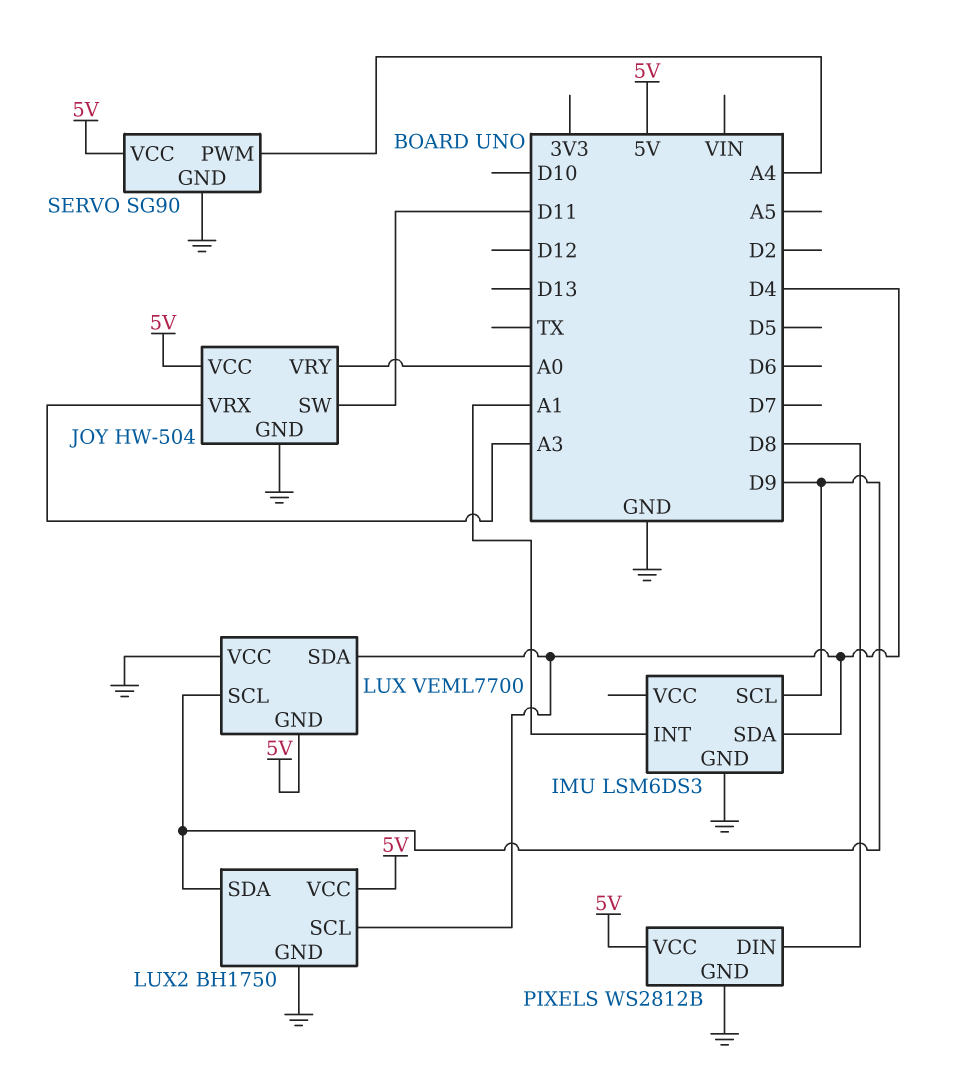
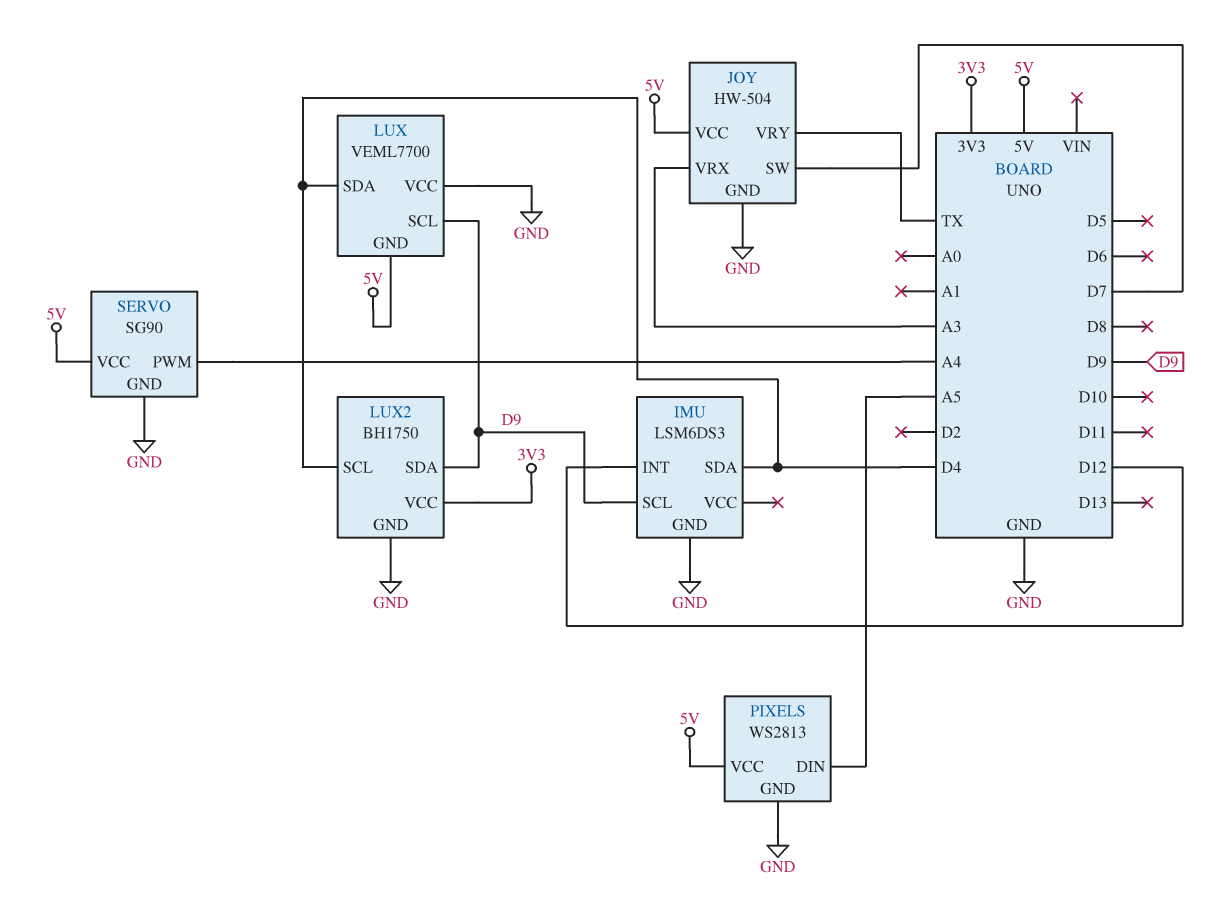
IMU pin INT: A1 -> D12
JOY pin SW: D11 -> D7
JOY pin VRY: A0 -> TX
LUX2 pin VCC: 5V -> 3V3
PIXELS: WS2812B -> WS2813
PIXELS pin DIN: D8 -> A5

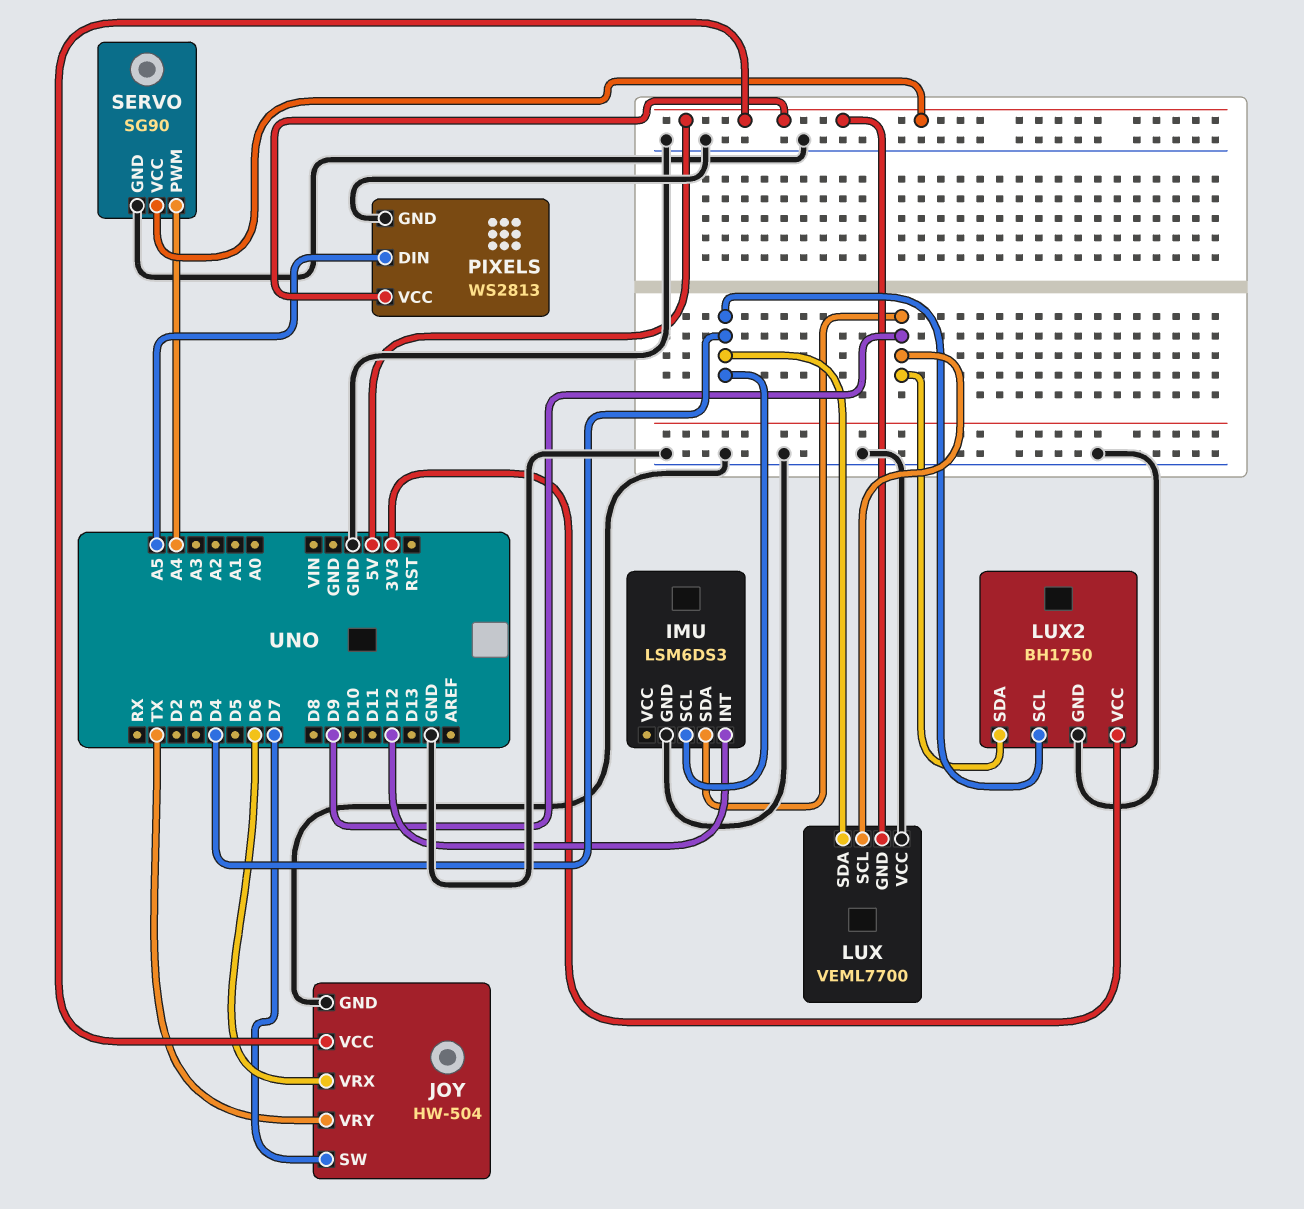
IMU pin SCL: D9 -> D4
IMU pin SDA: D4 -> D9
JOY pin VRX: A3 -> D6

